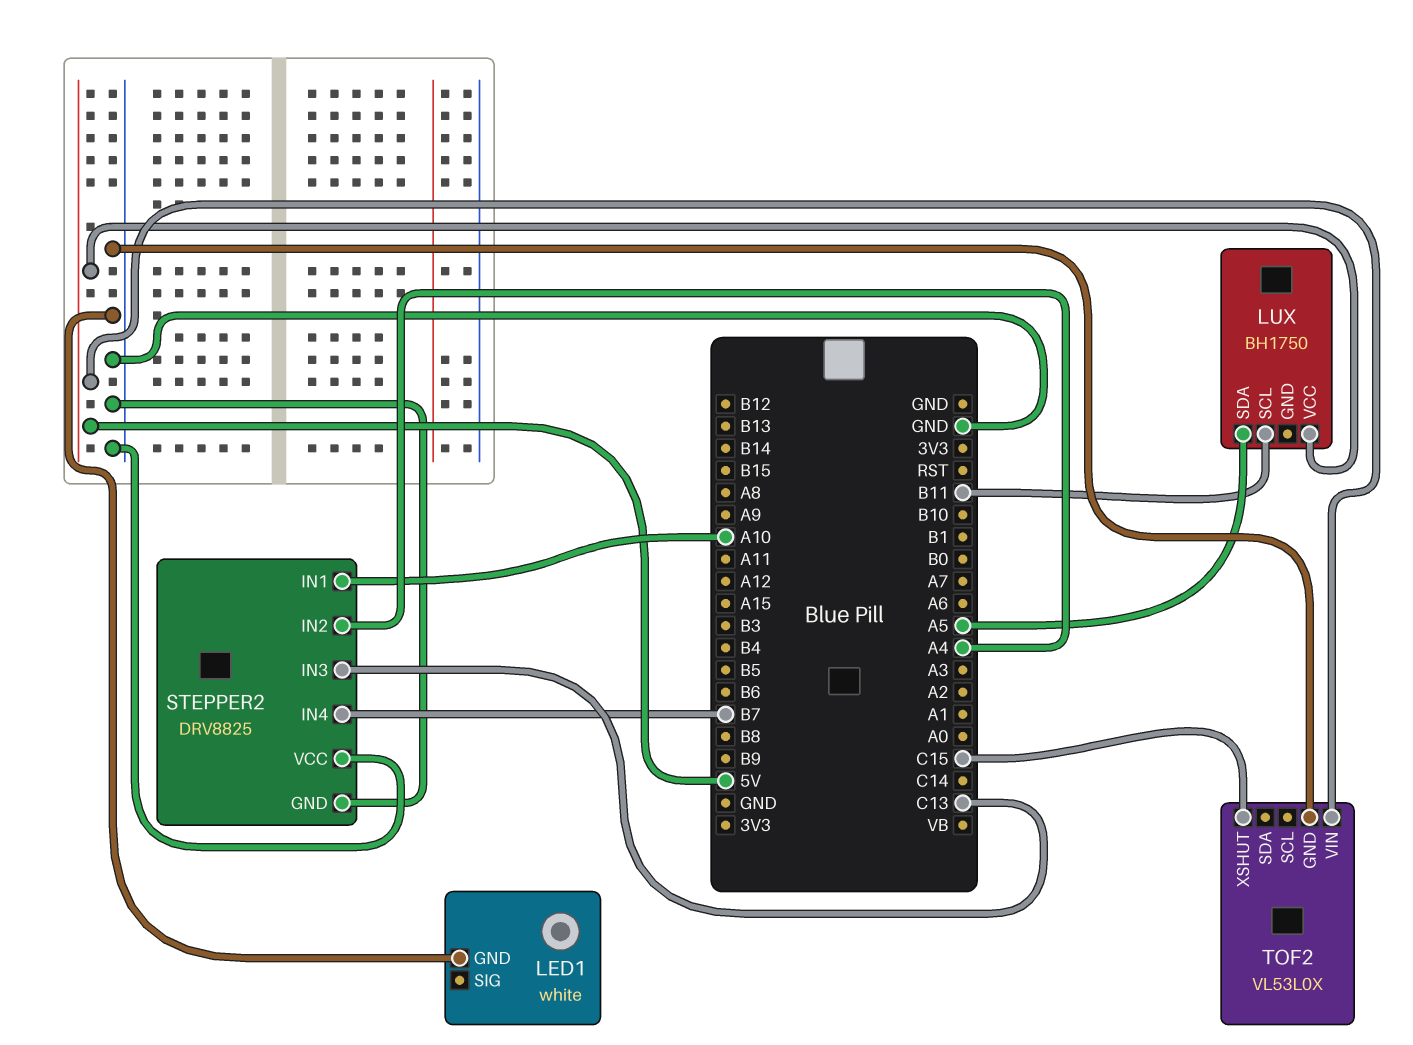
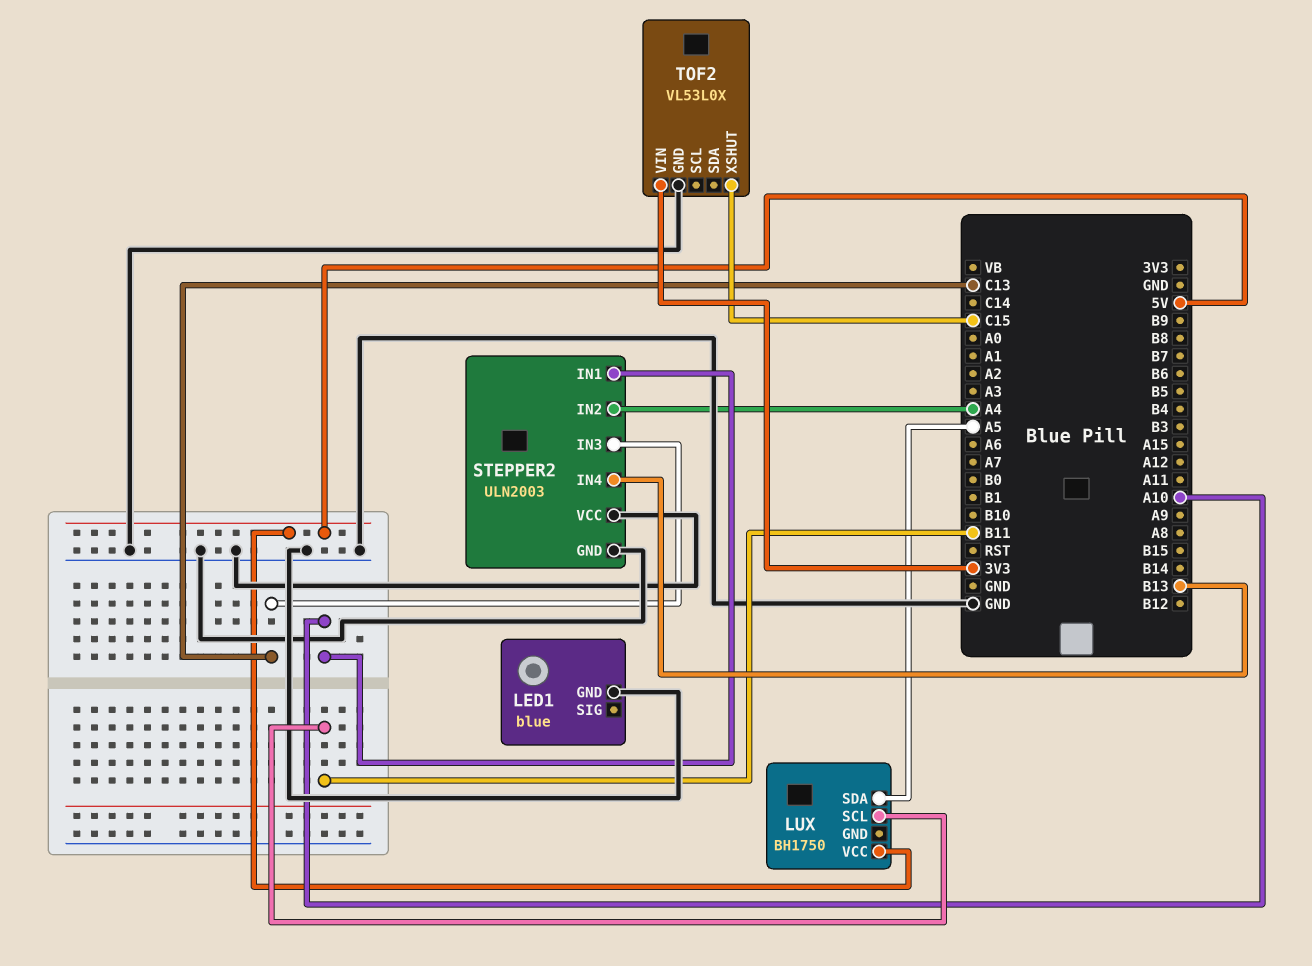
LED1: white -> blue
STEPPER2: DRV8825 -> ULN2003
STEPPER2 pin IN4: B7 -> B13
TOF2 pin VIN: 5V -> 3V3

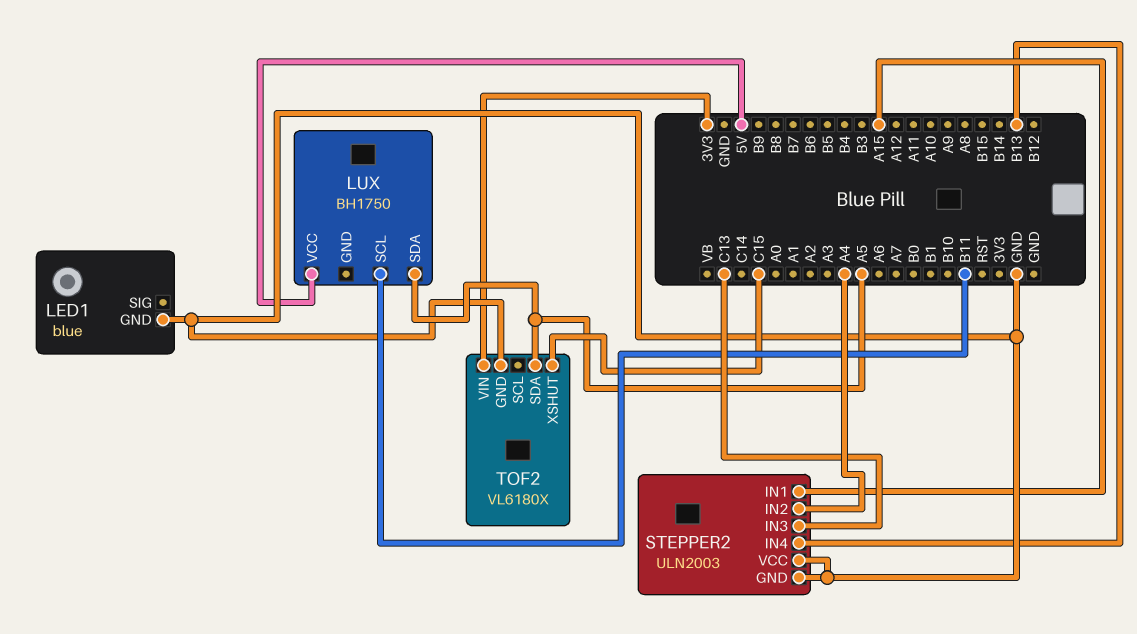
STEPPER2 pin IN1: A10 -> A15
TOF2: VL53L0X -> VL6180X
TOF2 pin SDA: none -> A5

